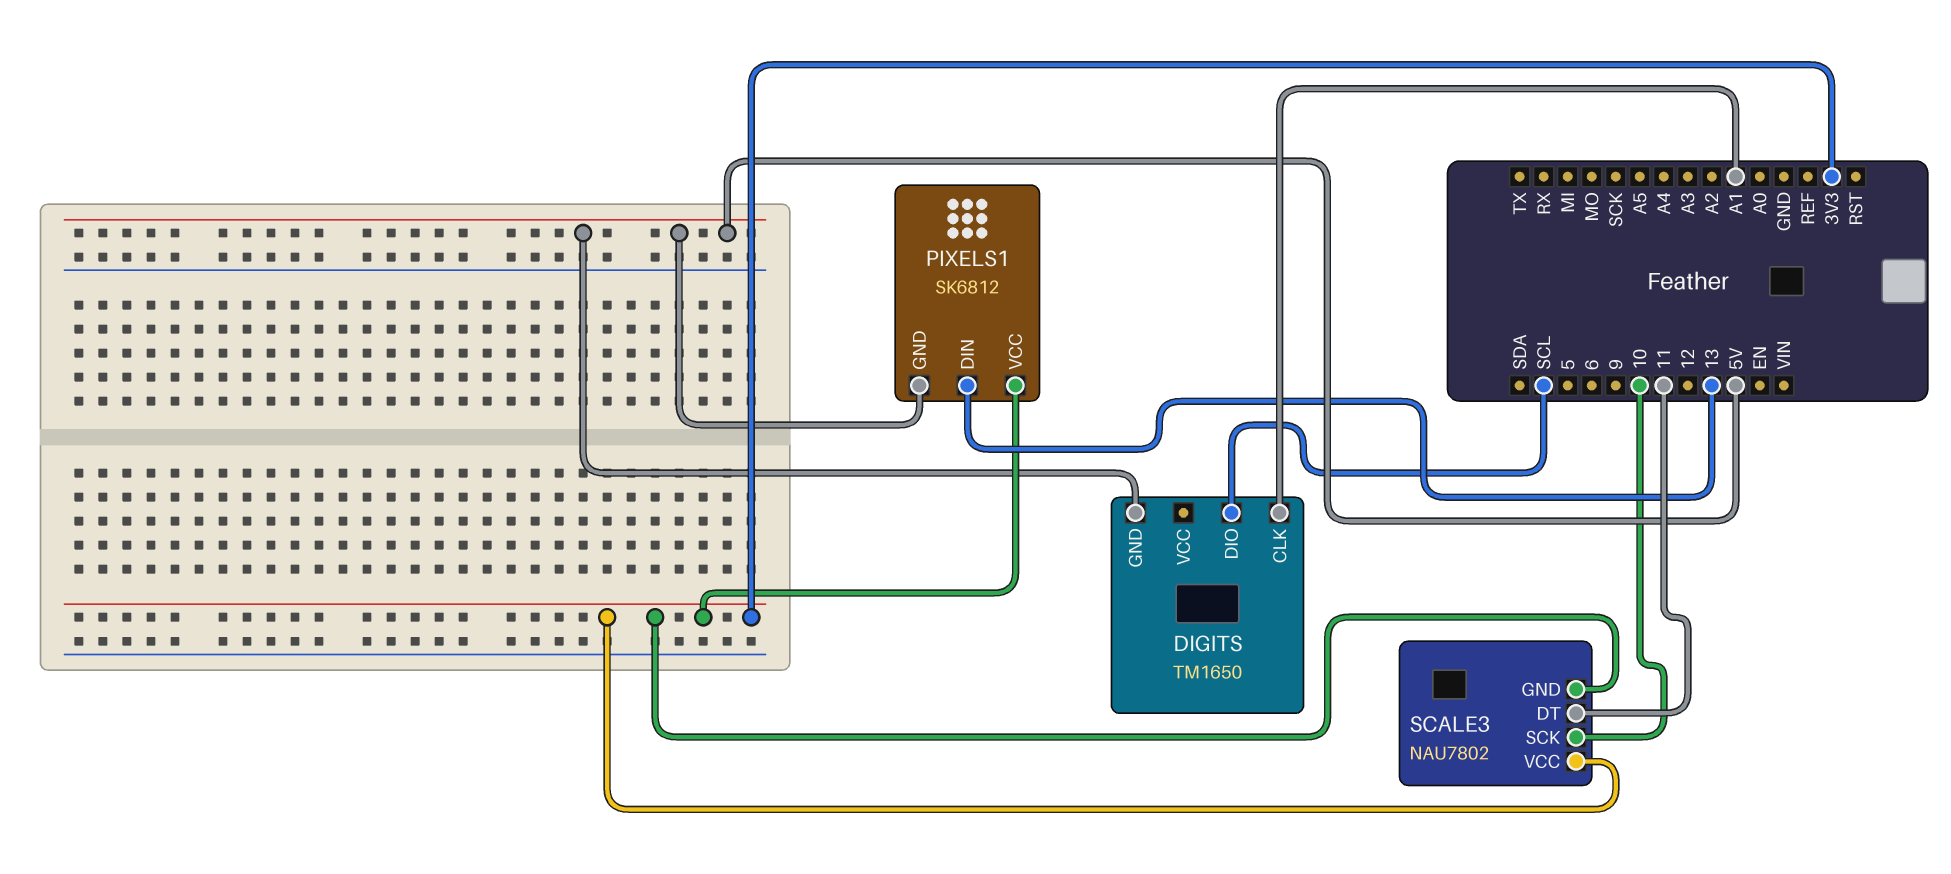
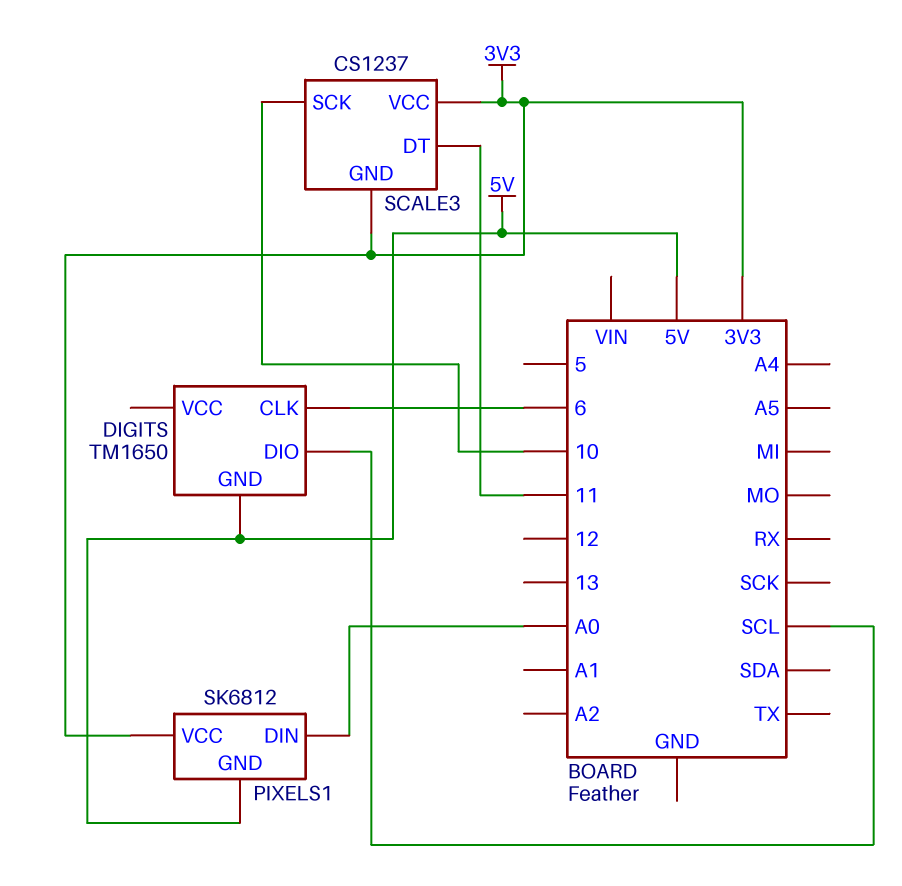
DIGITS pin CLK: A1 -> 6
PIXELS1 pin DIN: 13 -> A0
SCALE3: NAU7802 -> CS1237

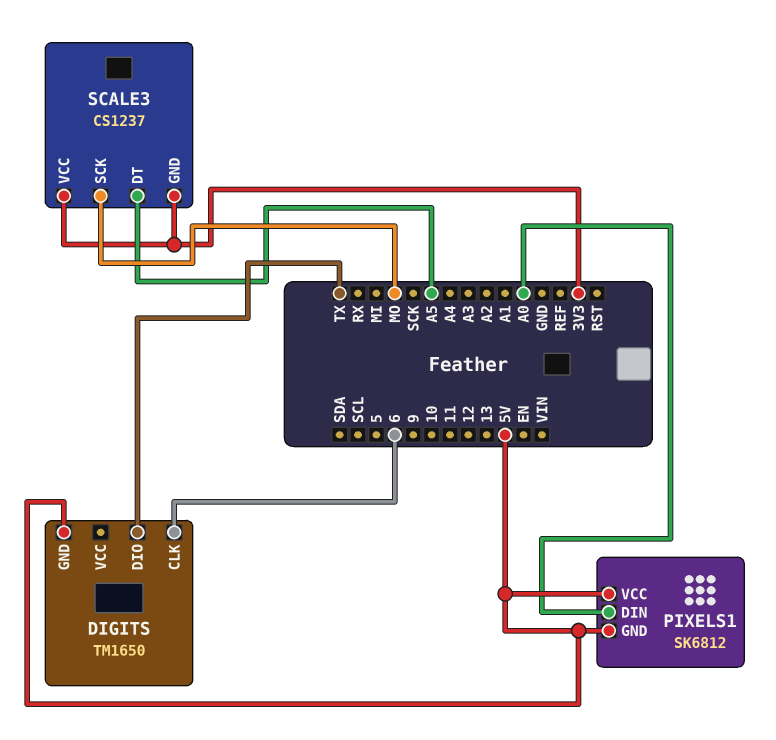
DIGITS pin DIO: SCL -> TX
PIXELS1 pin VCC: 3V3 -> 5V
SCALE3 pin DT: 11 -> A5
SCALE3 pin SCK: 10 -> MO

